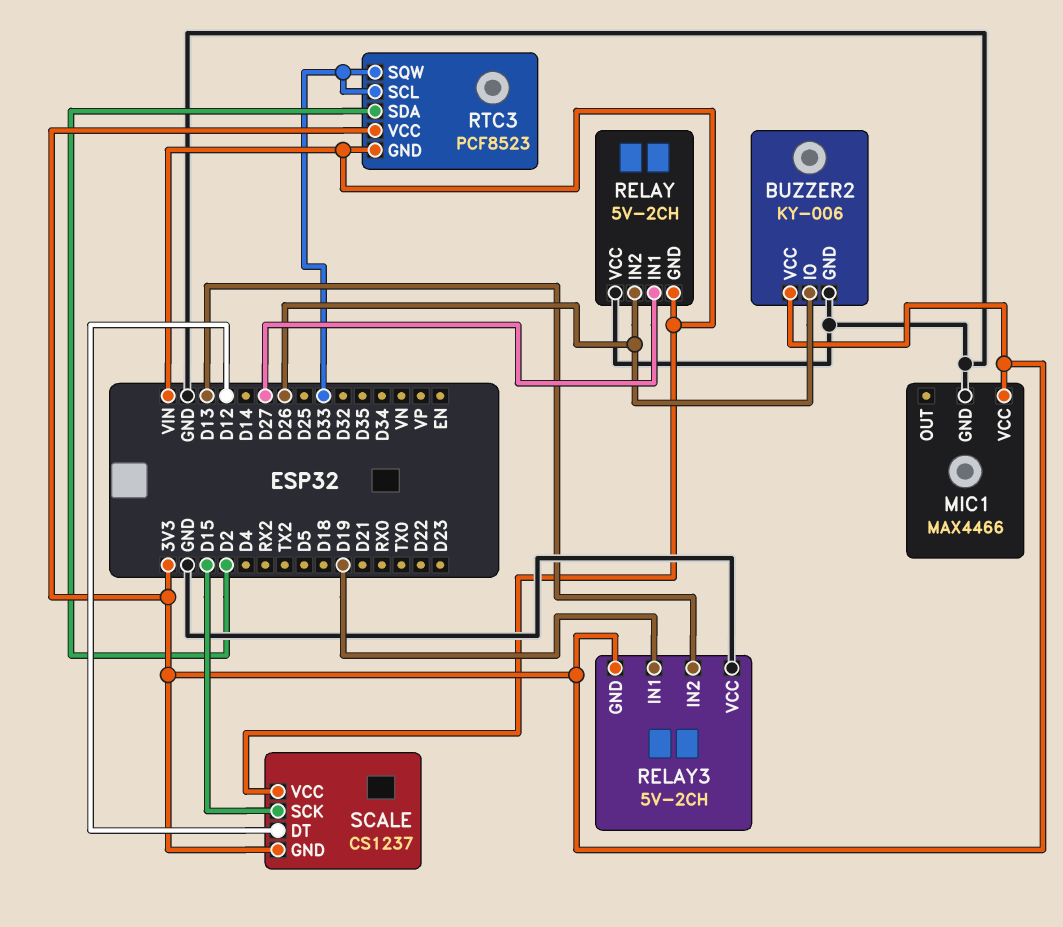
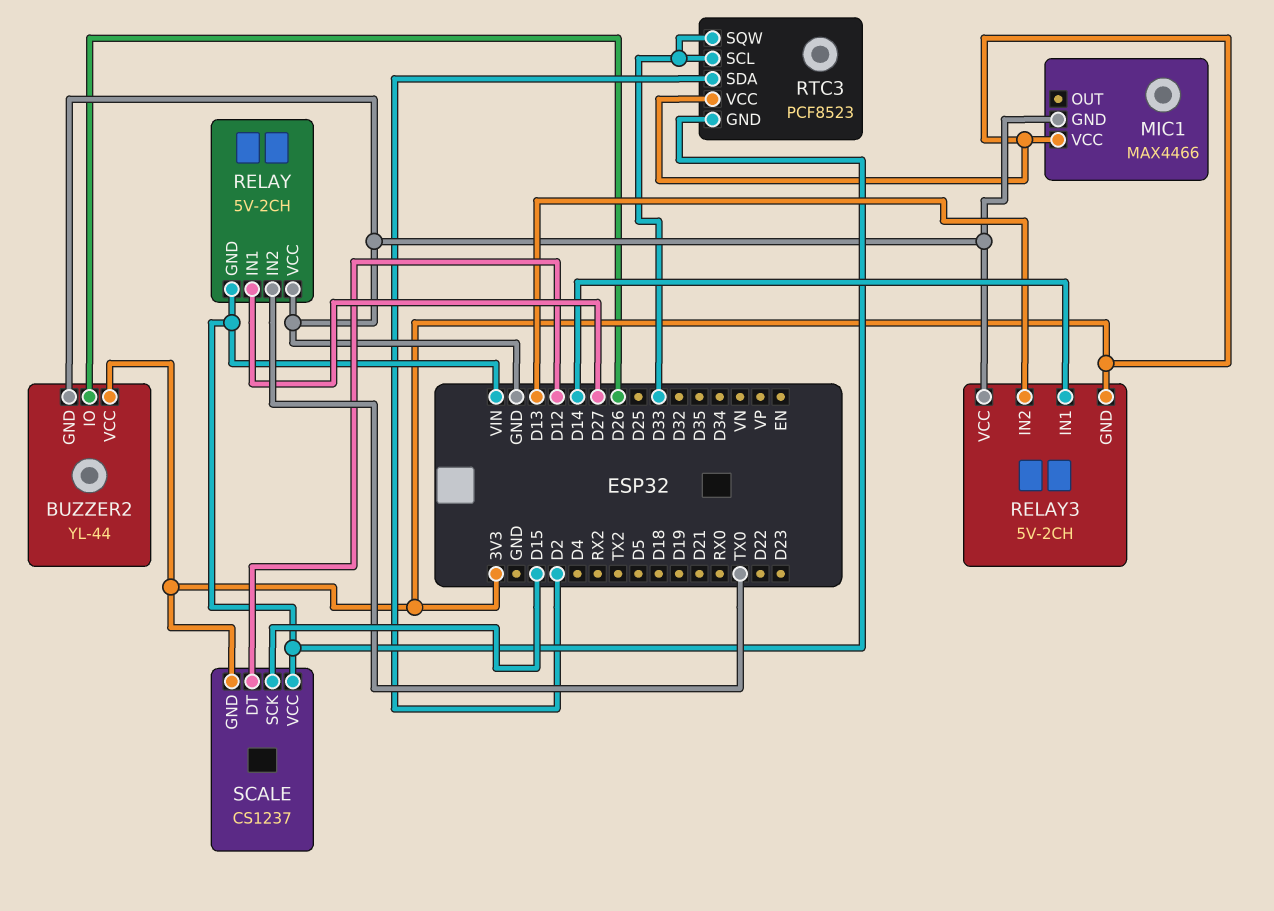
BUZZER2: KY-006 -> YL-44
RELAY pin IN2: D26 -> TX0
RELAY3 pin IN1: D19 -> D14

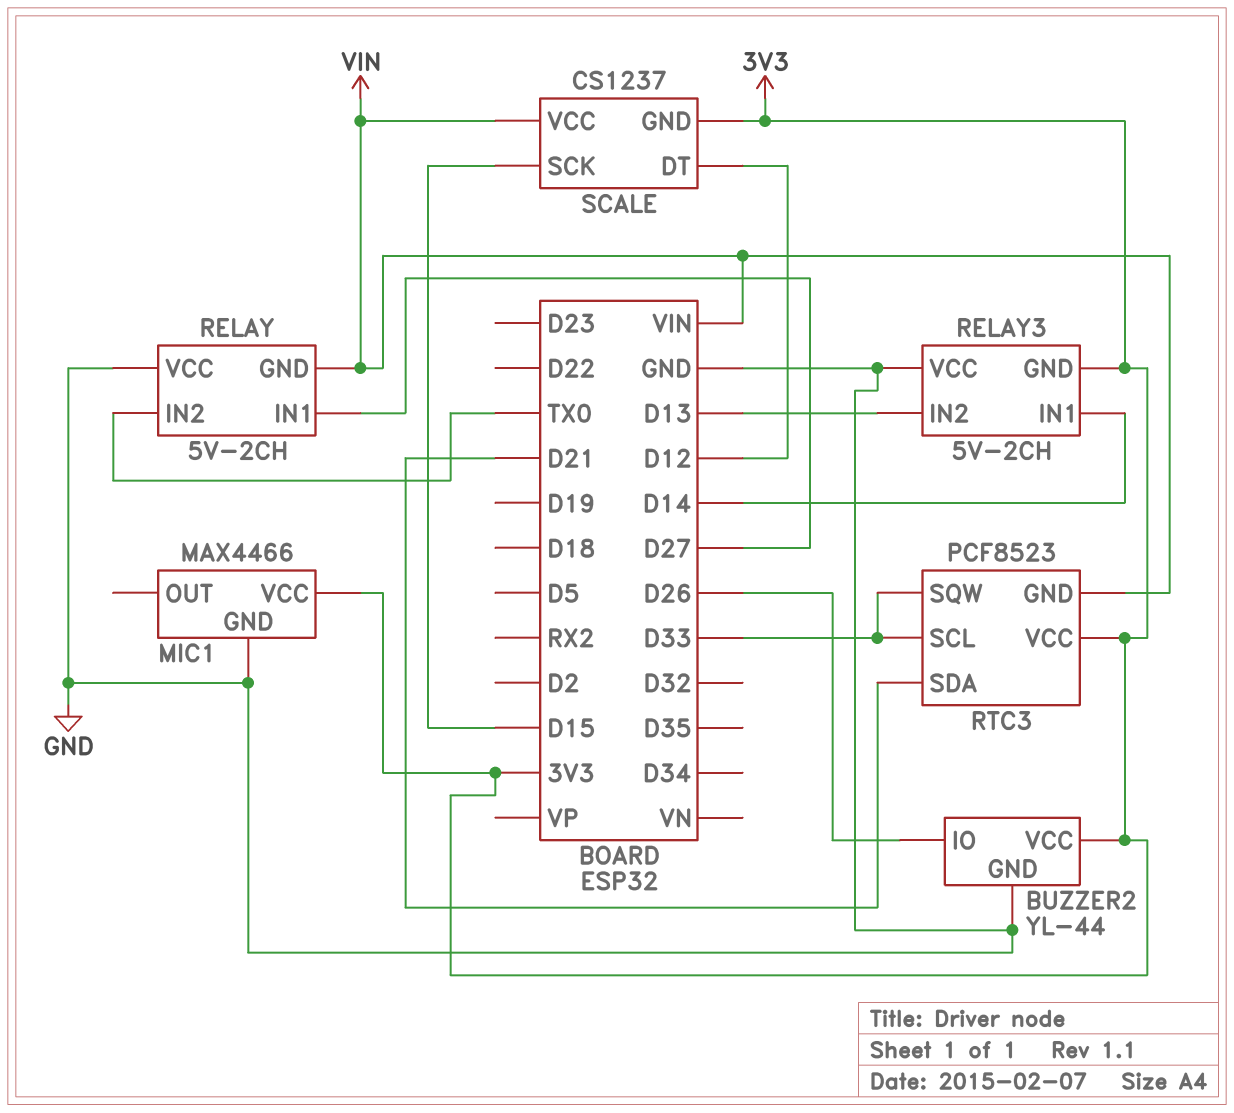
RTC3 pin SDA: D2 -> D21

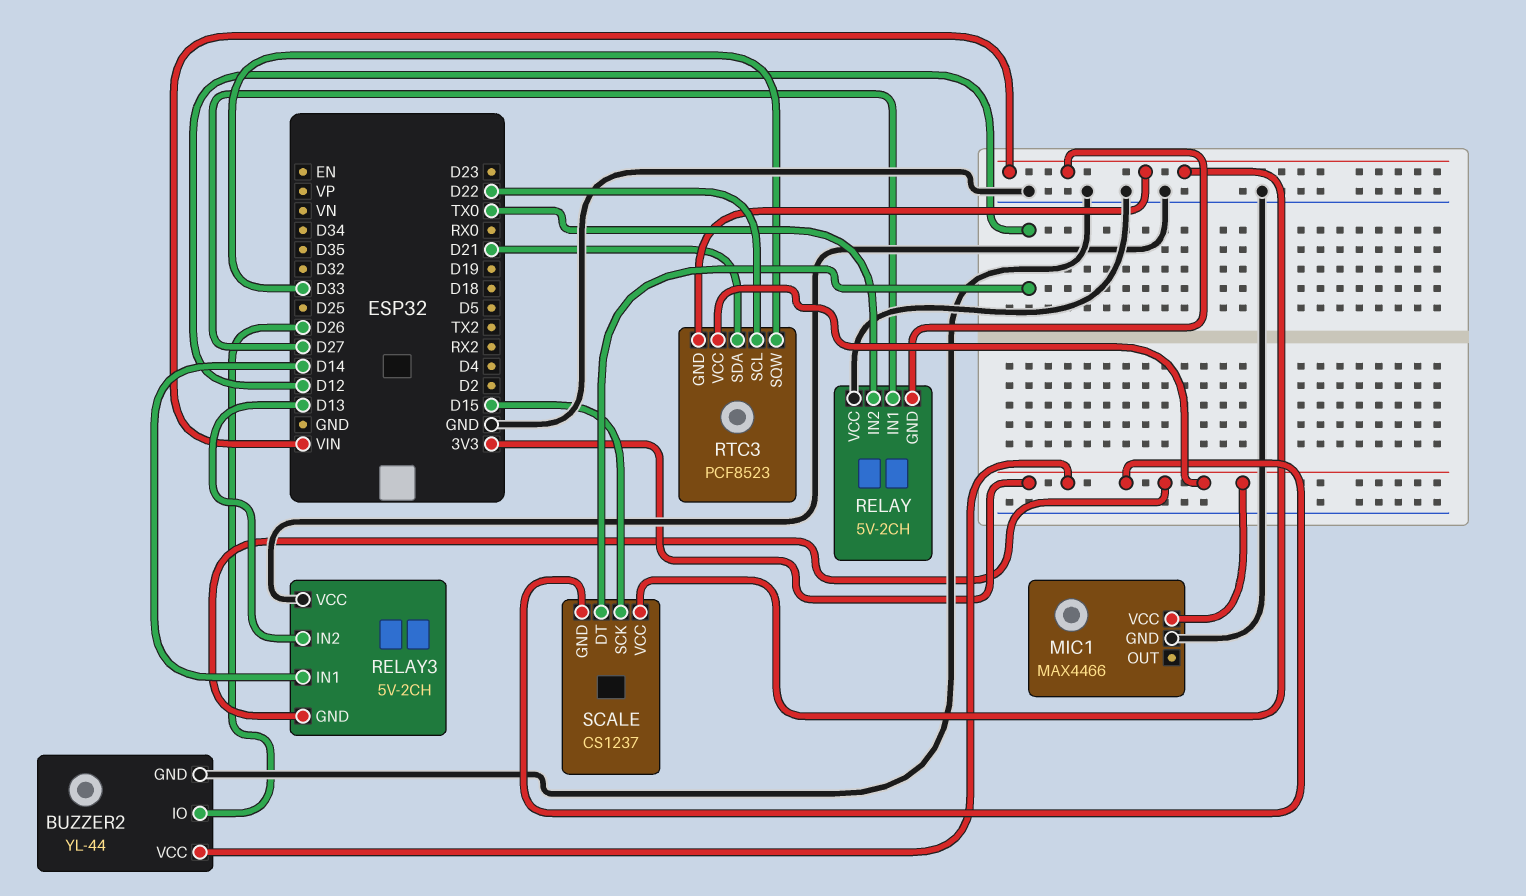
RTC3 pin SCL: D33 -> D22

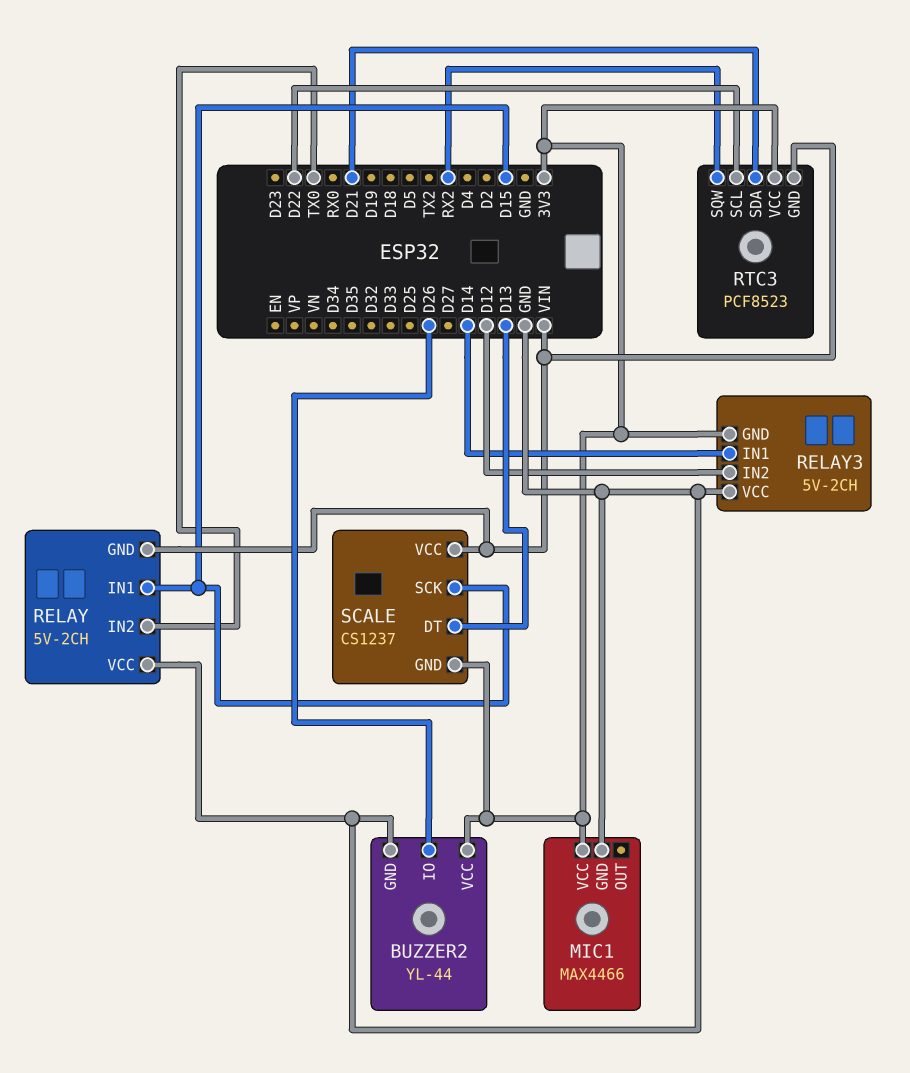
RELAY pin IN1: D27 -> D15
RELAY3 pin IN2: D13 -> D12
RTC3 pin SQW: D33 -> RX2
SCALE pin DT: D12 -> D13

